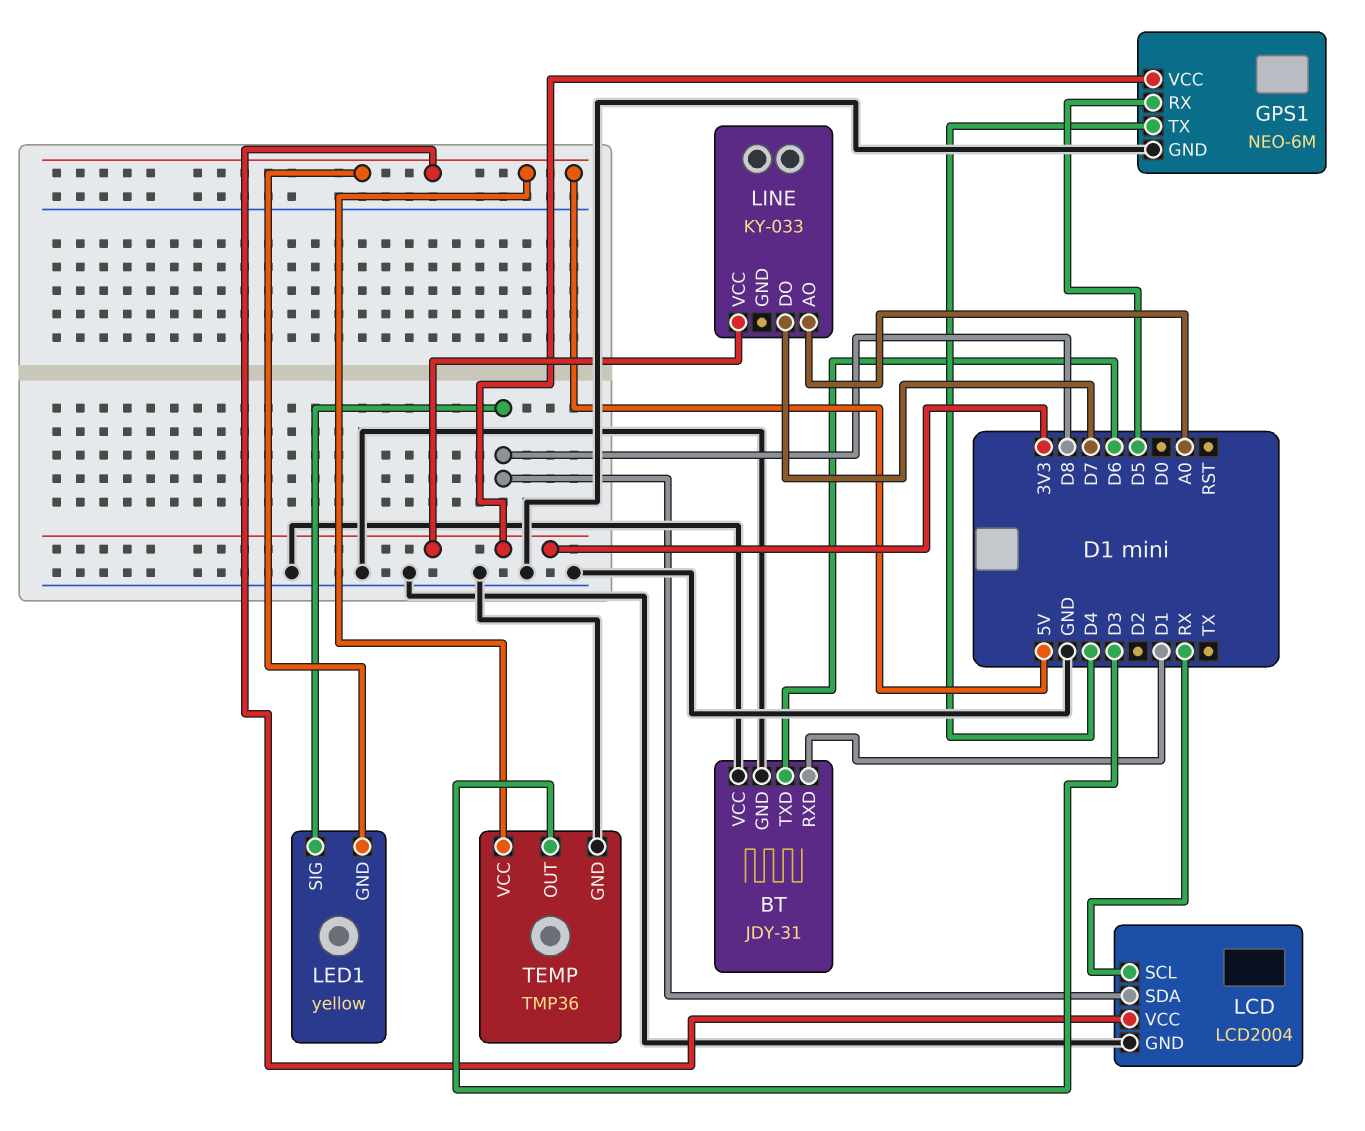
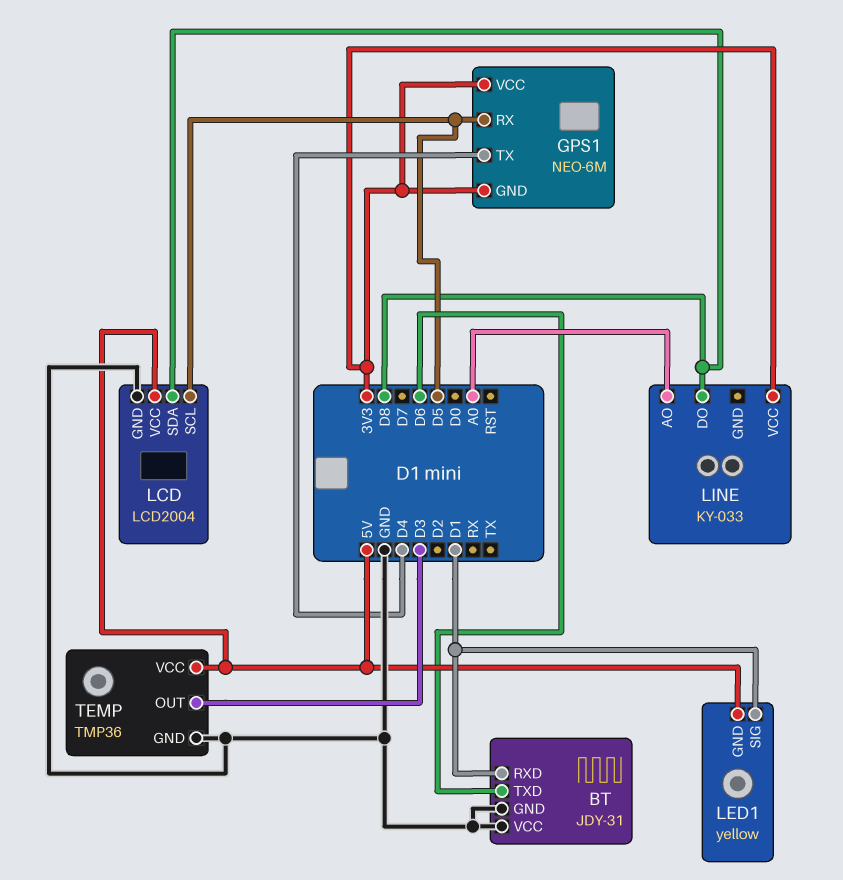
GPS1 pin GND: GND -> 3V3
LCD pin SCL: RX -> D5
LED1 pin SIG: D8 -> D1
LINE pin DO: D7 -> D8

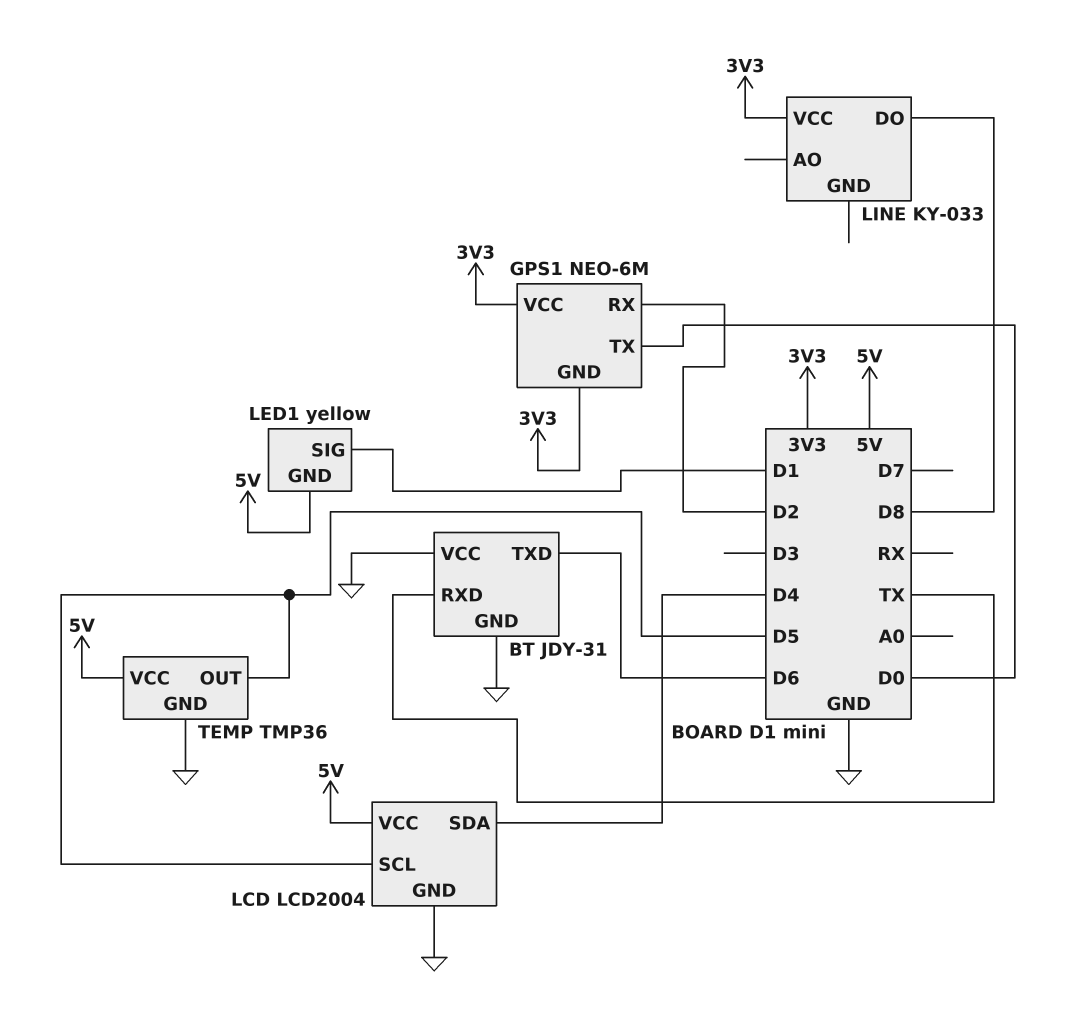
BT pin RXD: D1 -> TX
GPS1 pin RX: D5 -> D2
GPS1 pin TX: D4 -> D0
LCD pin SDA: D8 -> D4
LINE pin AO: A0 -> none
TEMP pin OUT: D3 -> D5

